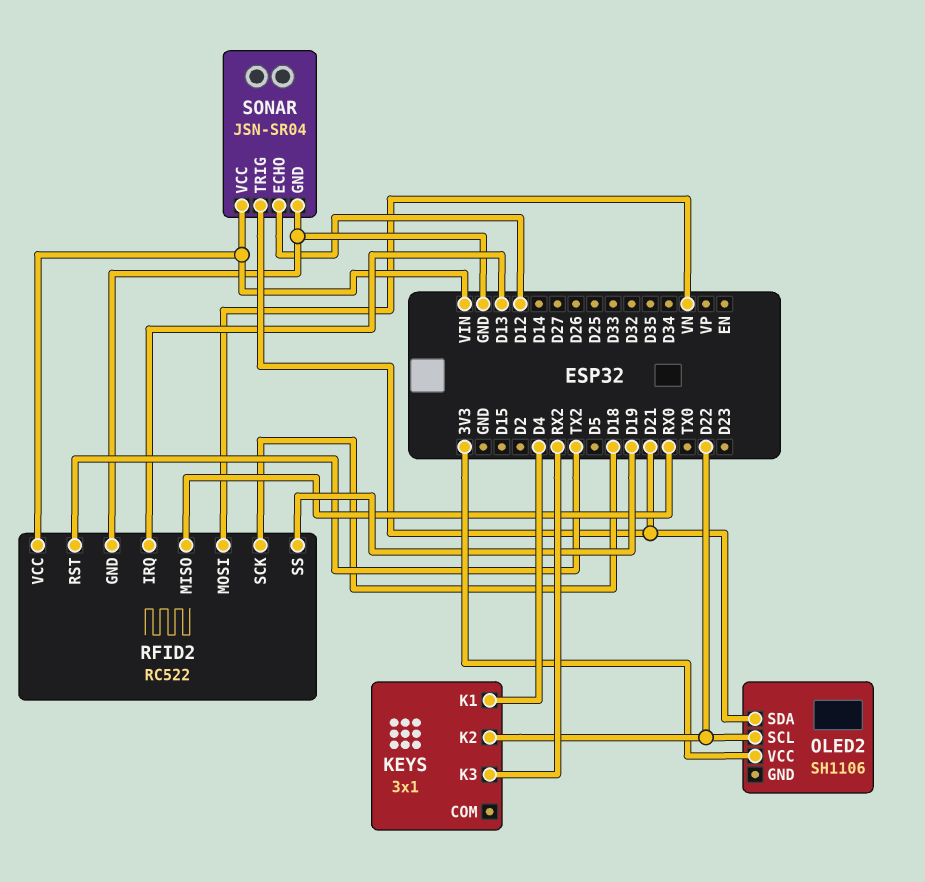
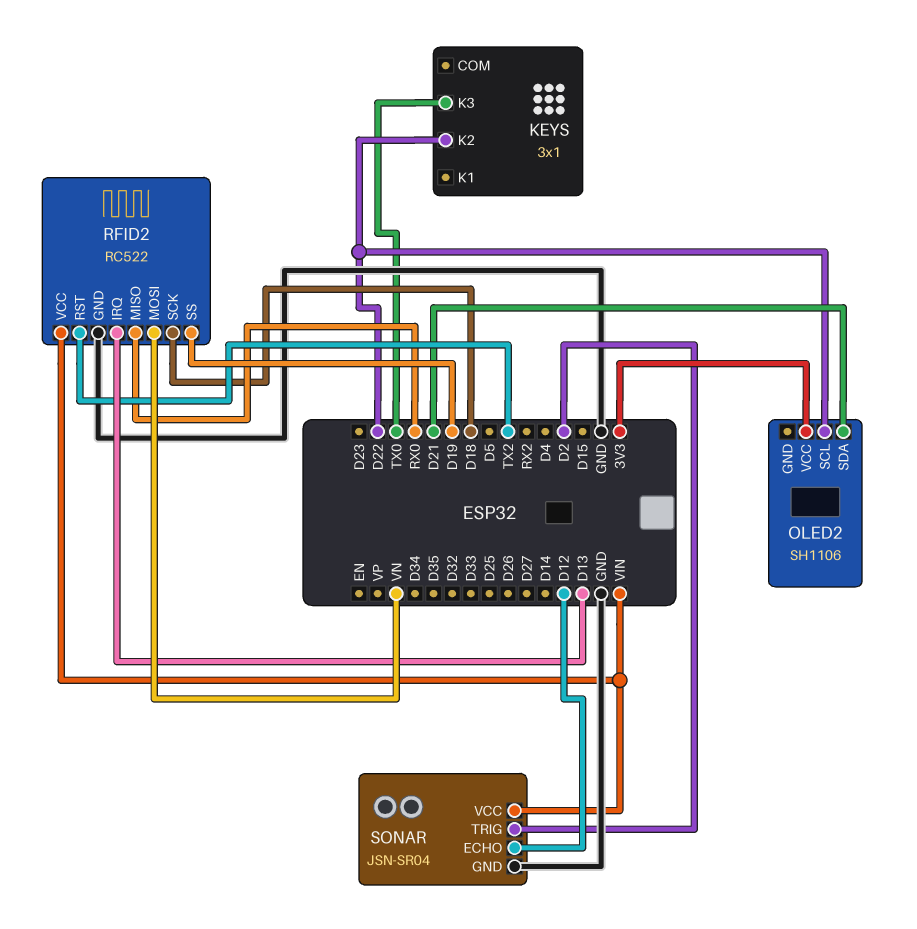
KEYS pin K1: D4 -> none
KEYS pin K3: RX2 -> TX0
SONAR pin TRIG: D21 -> D2

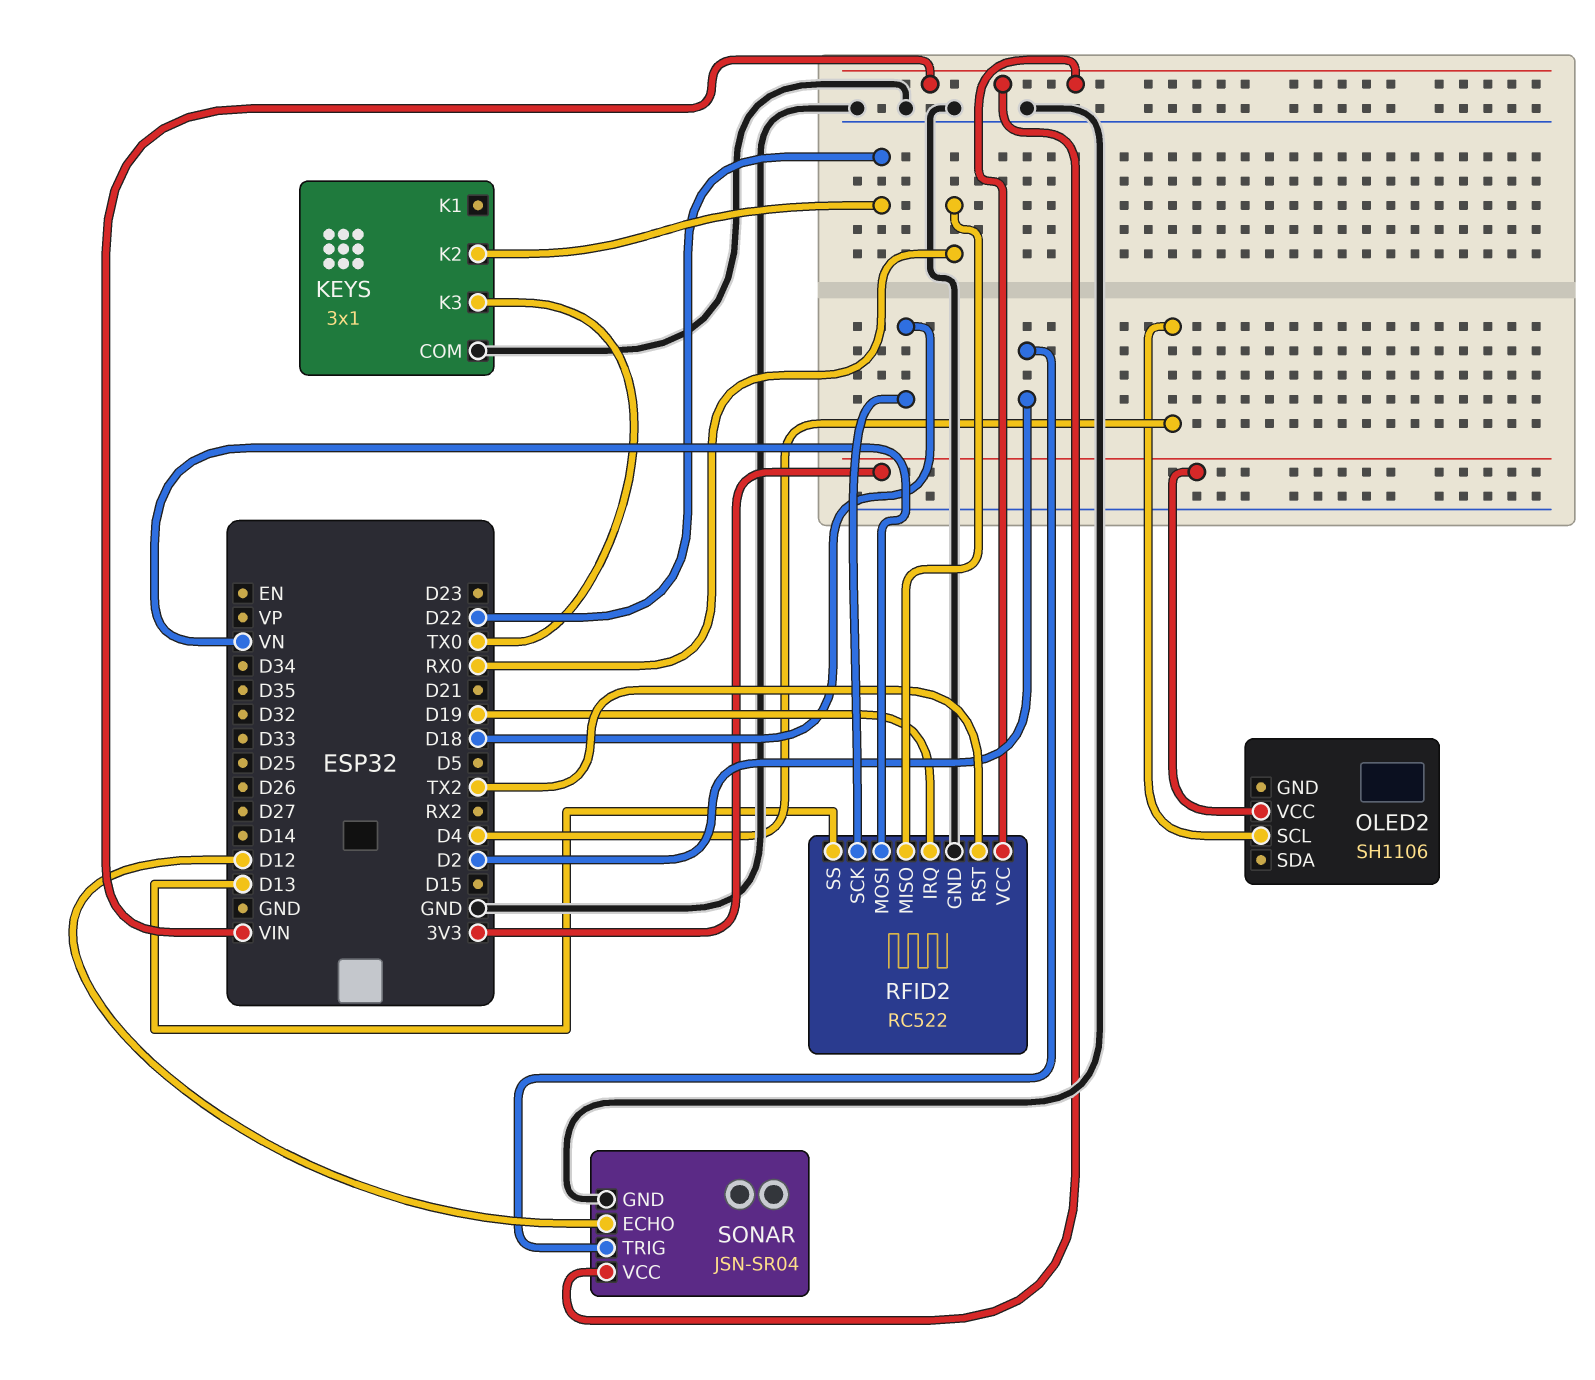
KEYS pin COM: none -> GND
OLED2 pin SCL: D22 -> D4
OLED2 pin SDA: D21 -> none
RFID2 pin IRQ: D13 -> D19
RFID2 pin SS: D19 -> D13

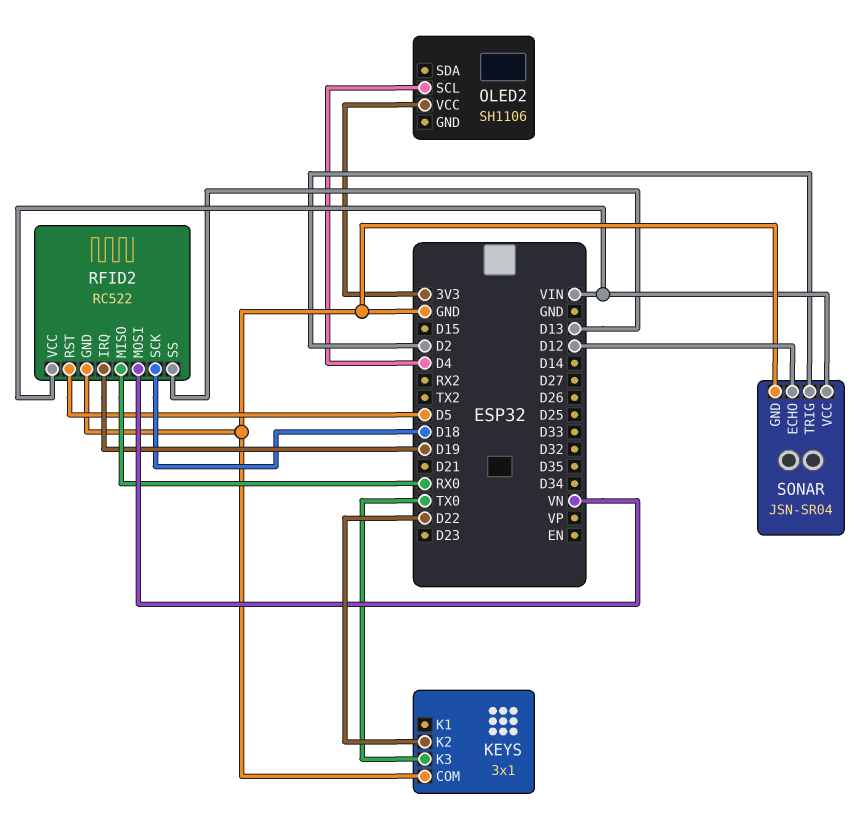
RFID2 pin RST: TX2 -> D5

